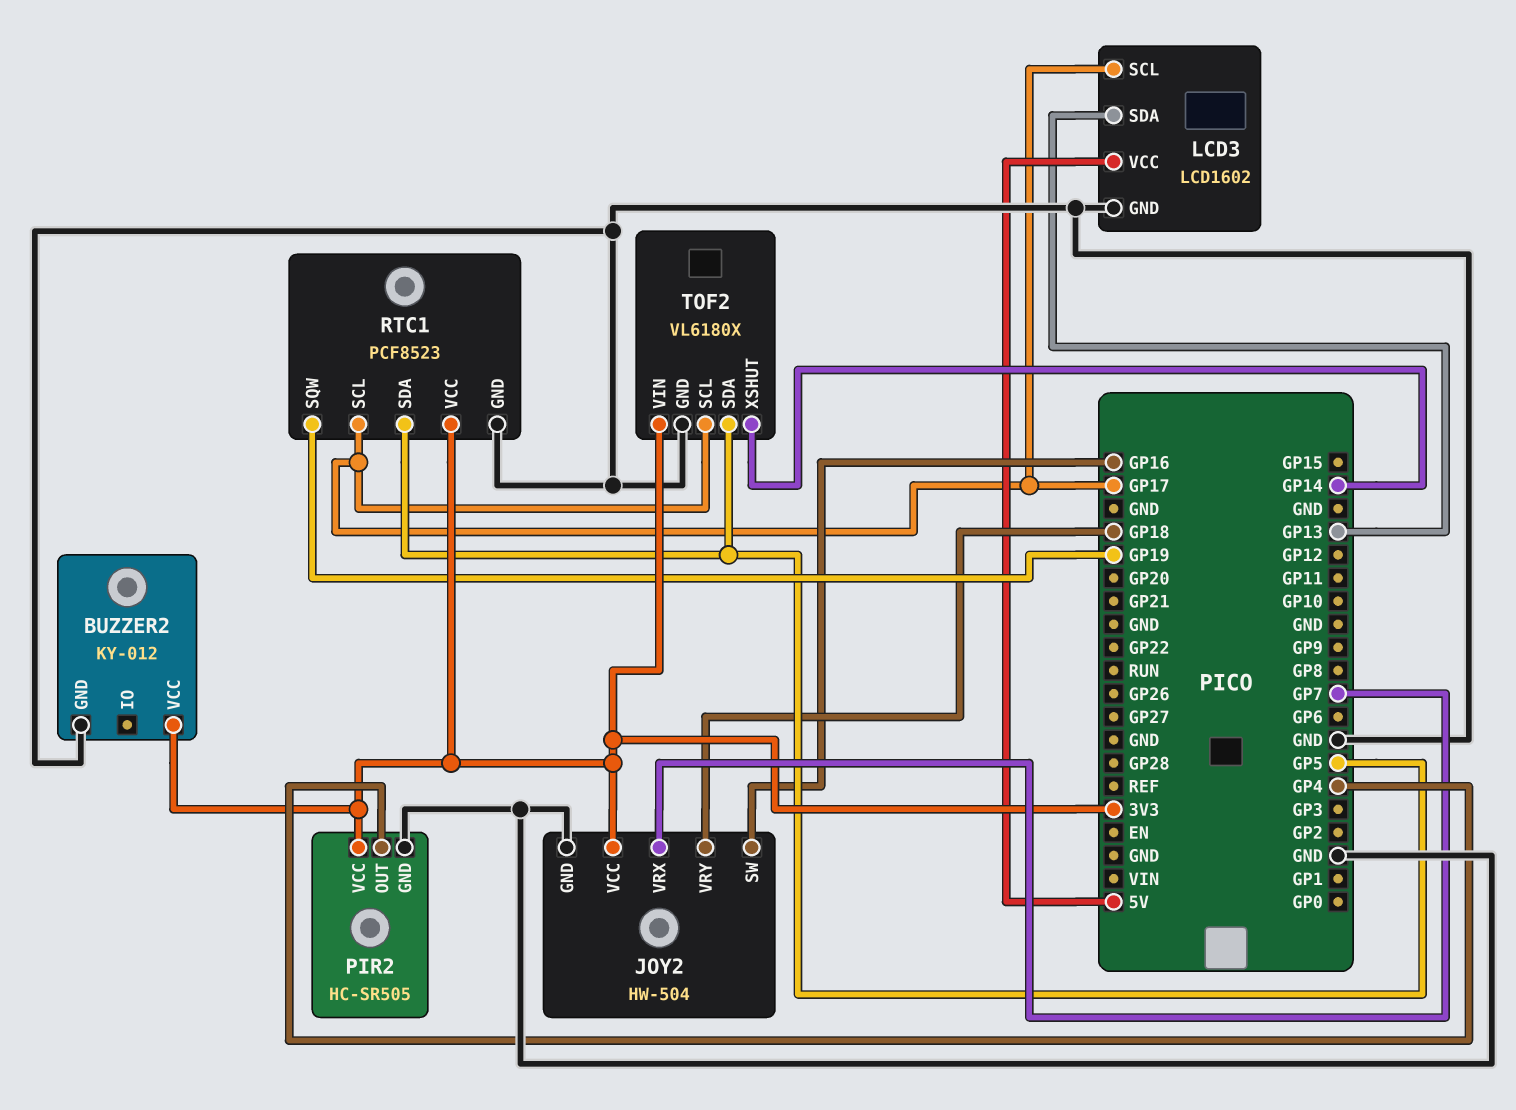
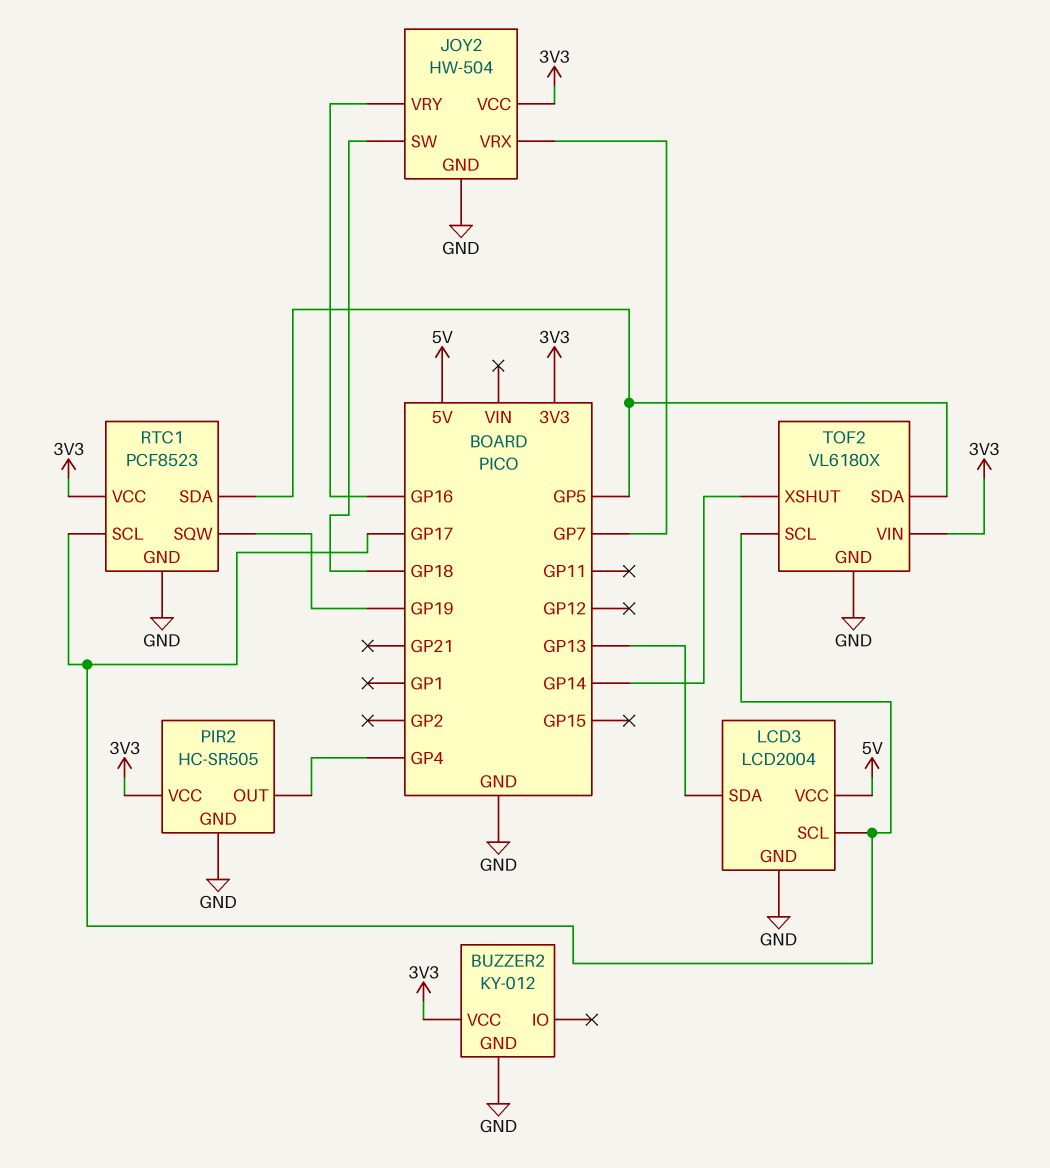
JOY2 pin SW: GP16 -> GP18
JOY2 pin VRY: GP18 -> GP16
LCD3: LCD1602 -> LCD2004

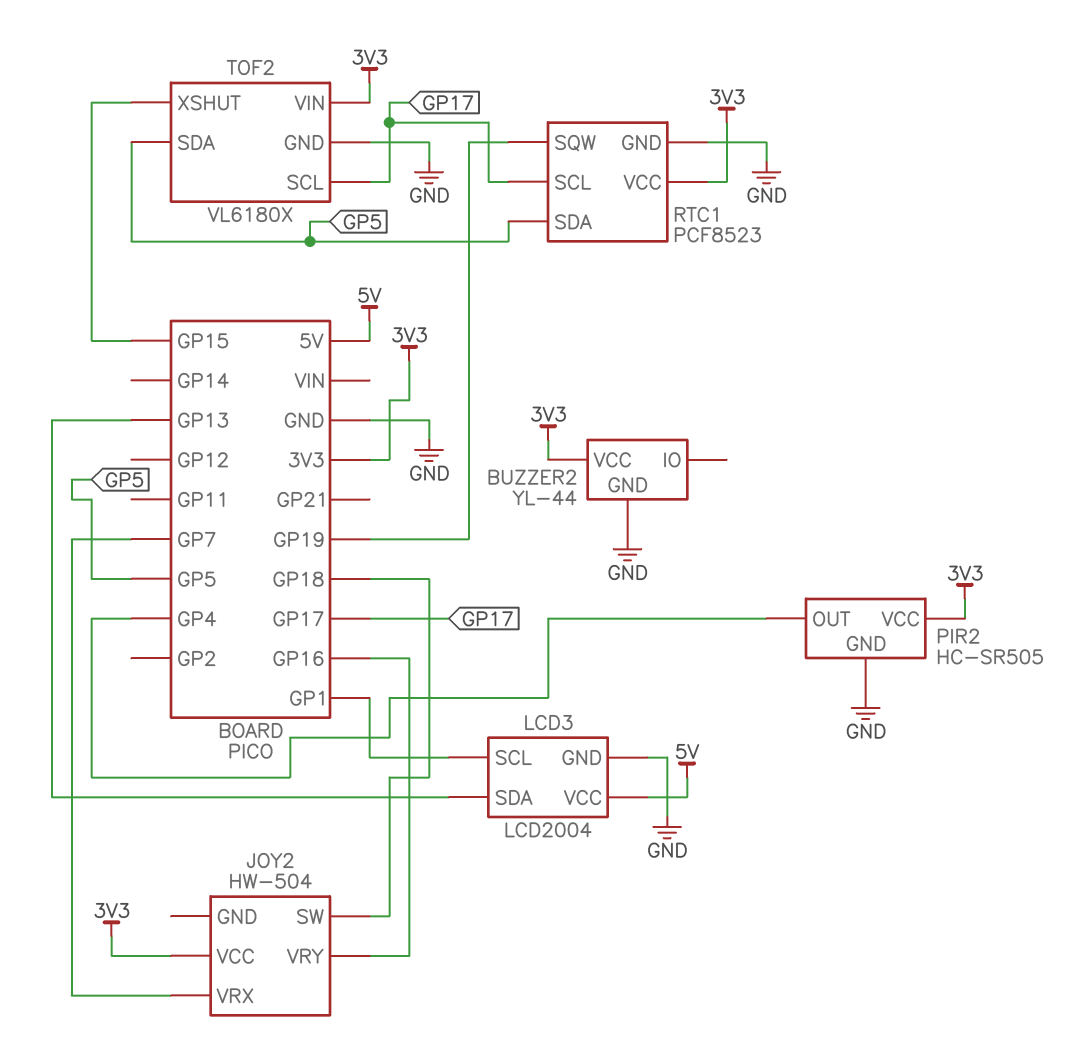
BUZZER2: KY-012 -> YL-44
JOY2 pin GND: GND -> none
LCD3 pin SCL: GP17 -> GP1
TOF2 pin XSHUT: GP14 -> GP15

